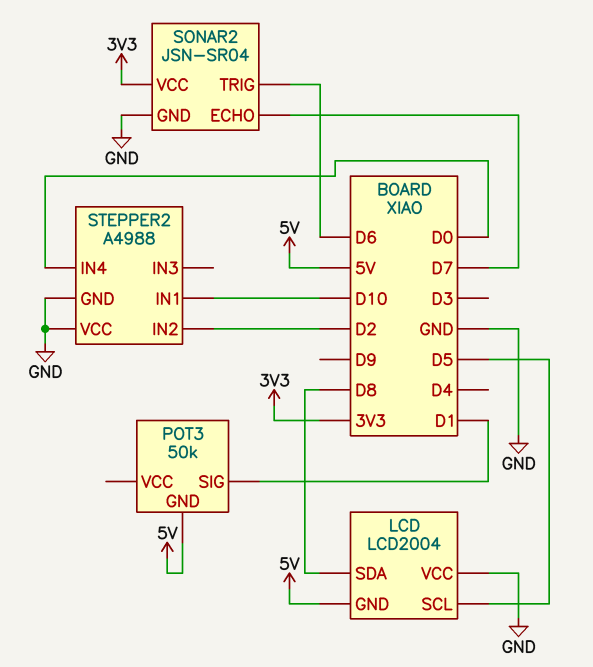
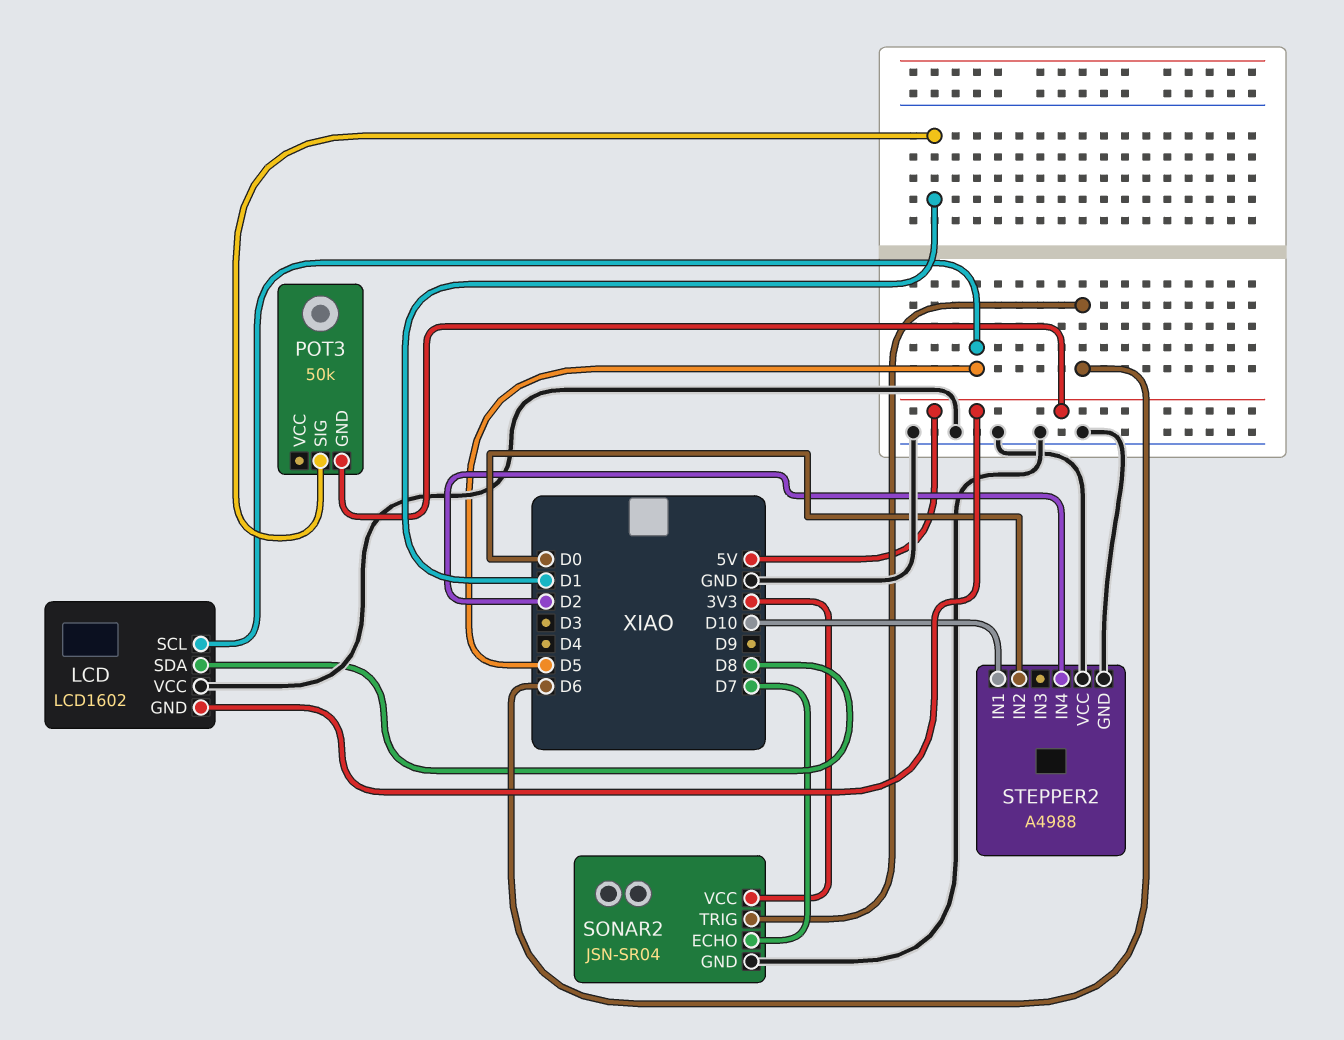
LCD: LCD2004 -> LCD1602
STEPPER2 pin IN2: D2 -> D0
STEPPER2 pin IN4: D0 -> D2

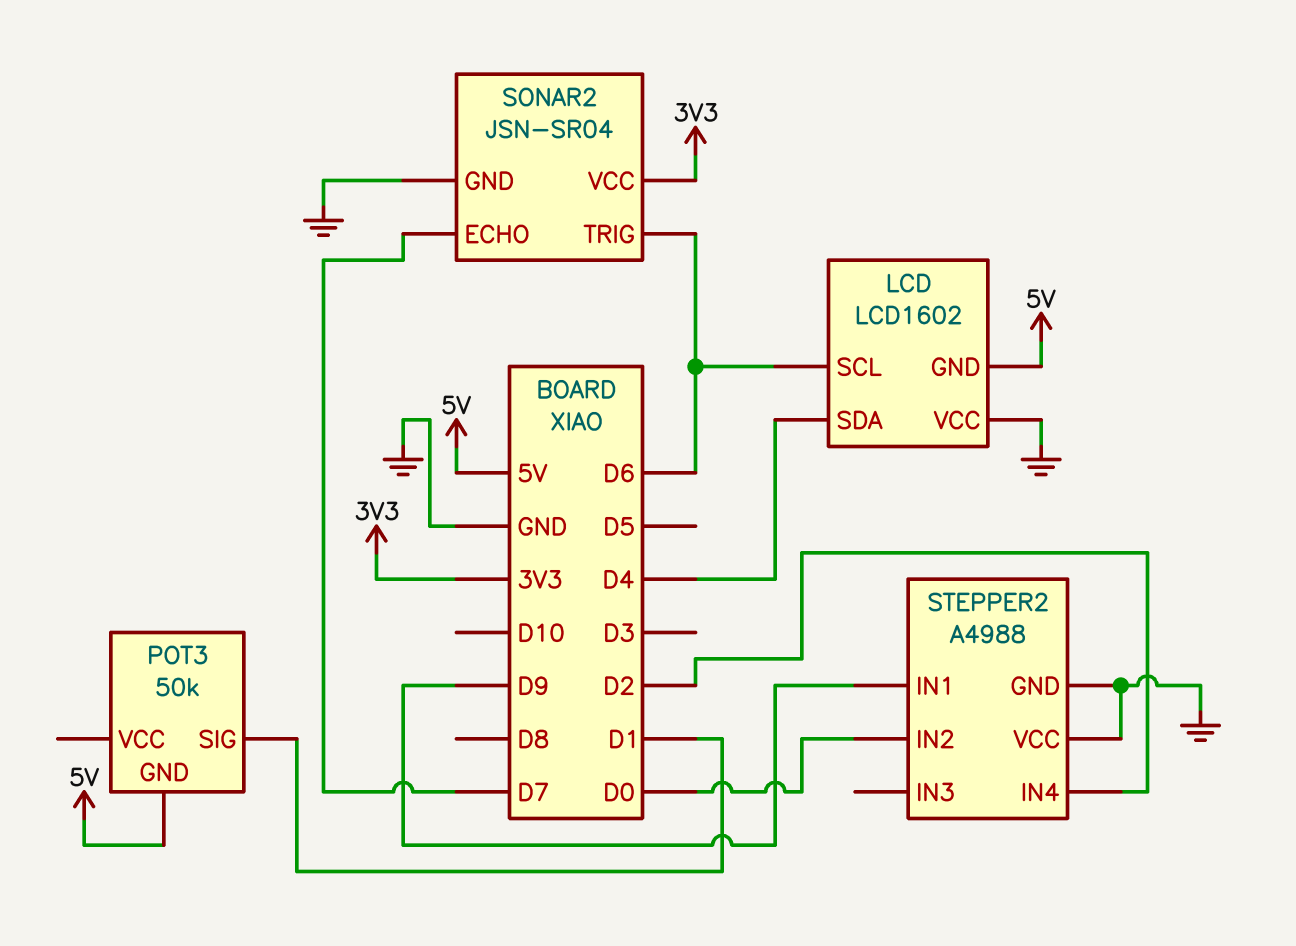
LCD pin SCL: D5 -> D6
LCD pin SDA: D8 -> D4
STEPPER2 pin IN1: D10 -> D9

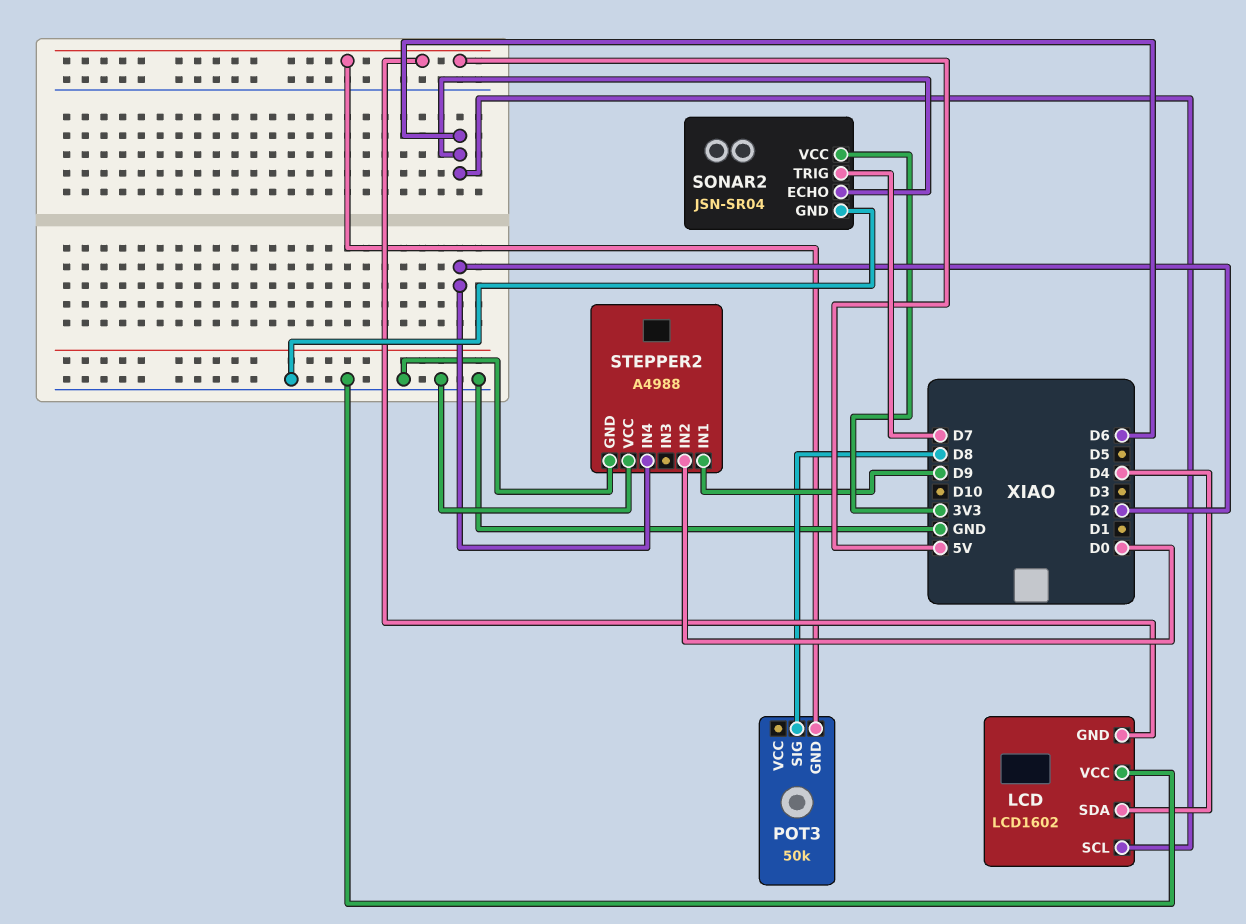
POT3 pin SIG: D1 -> D8
SONAR2 pin ECHO: D7 -> D6
SONAR2 pin TRIG: D6 -> D7

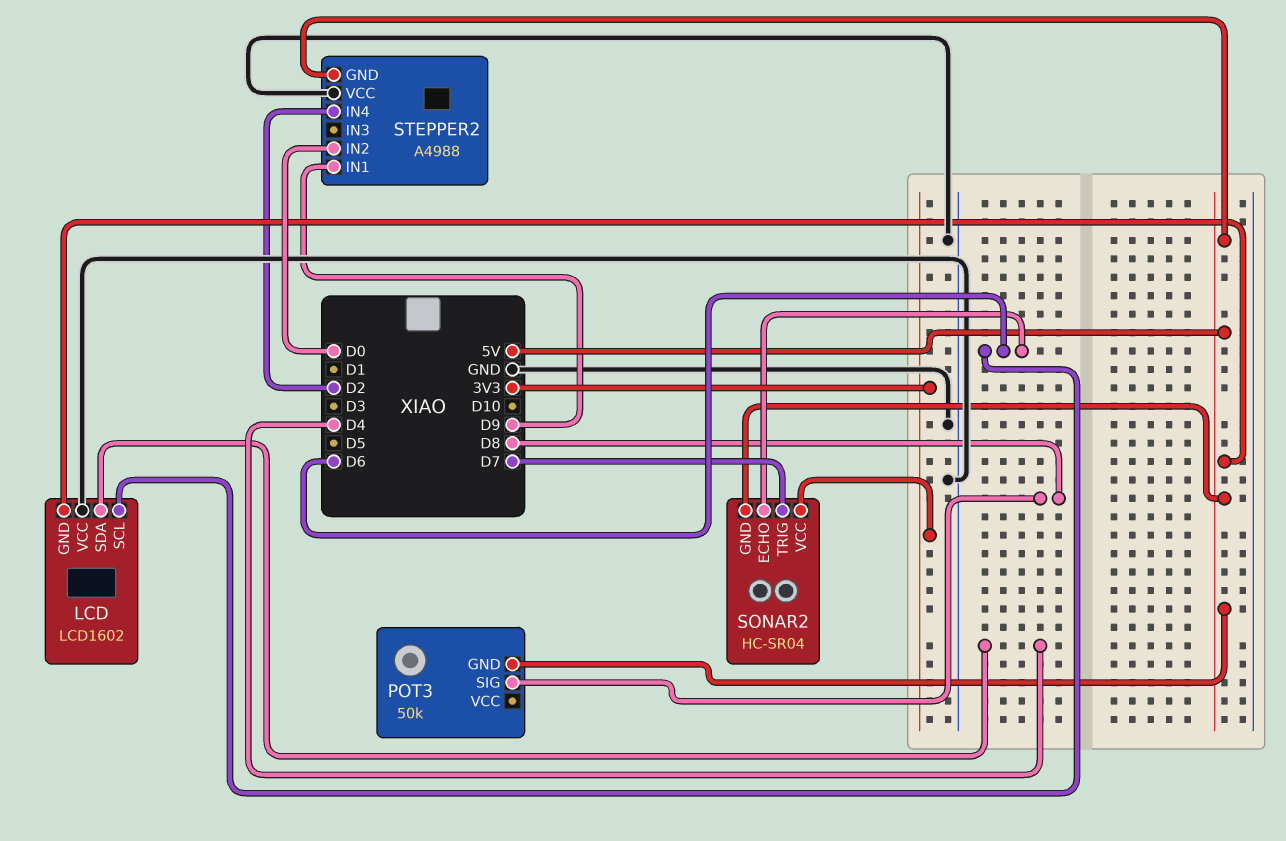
SONAR2: JSN-SR04 -> HC-SR04
SONAR2 pin GND: GND -> 5V
STEPPER2 pin GND: GND -> 5V

